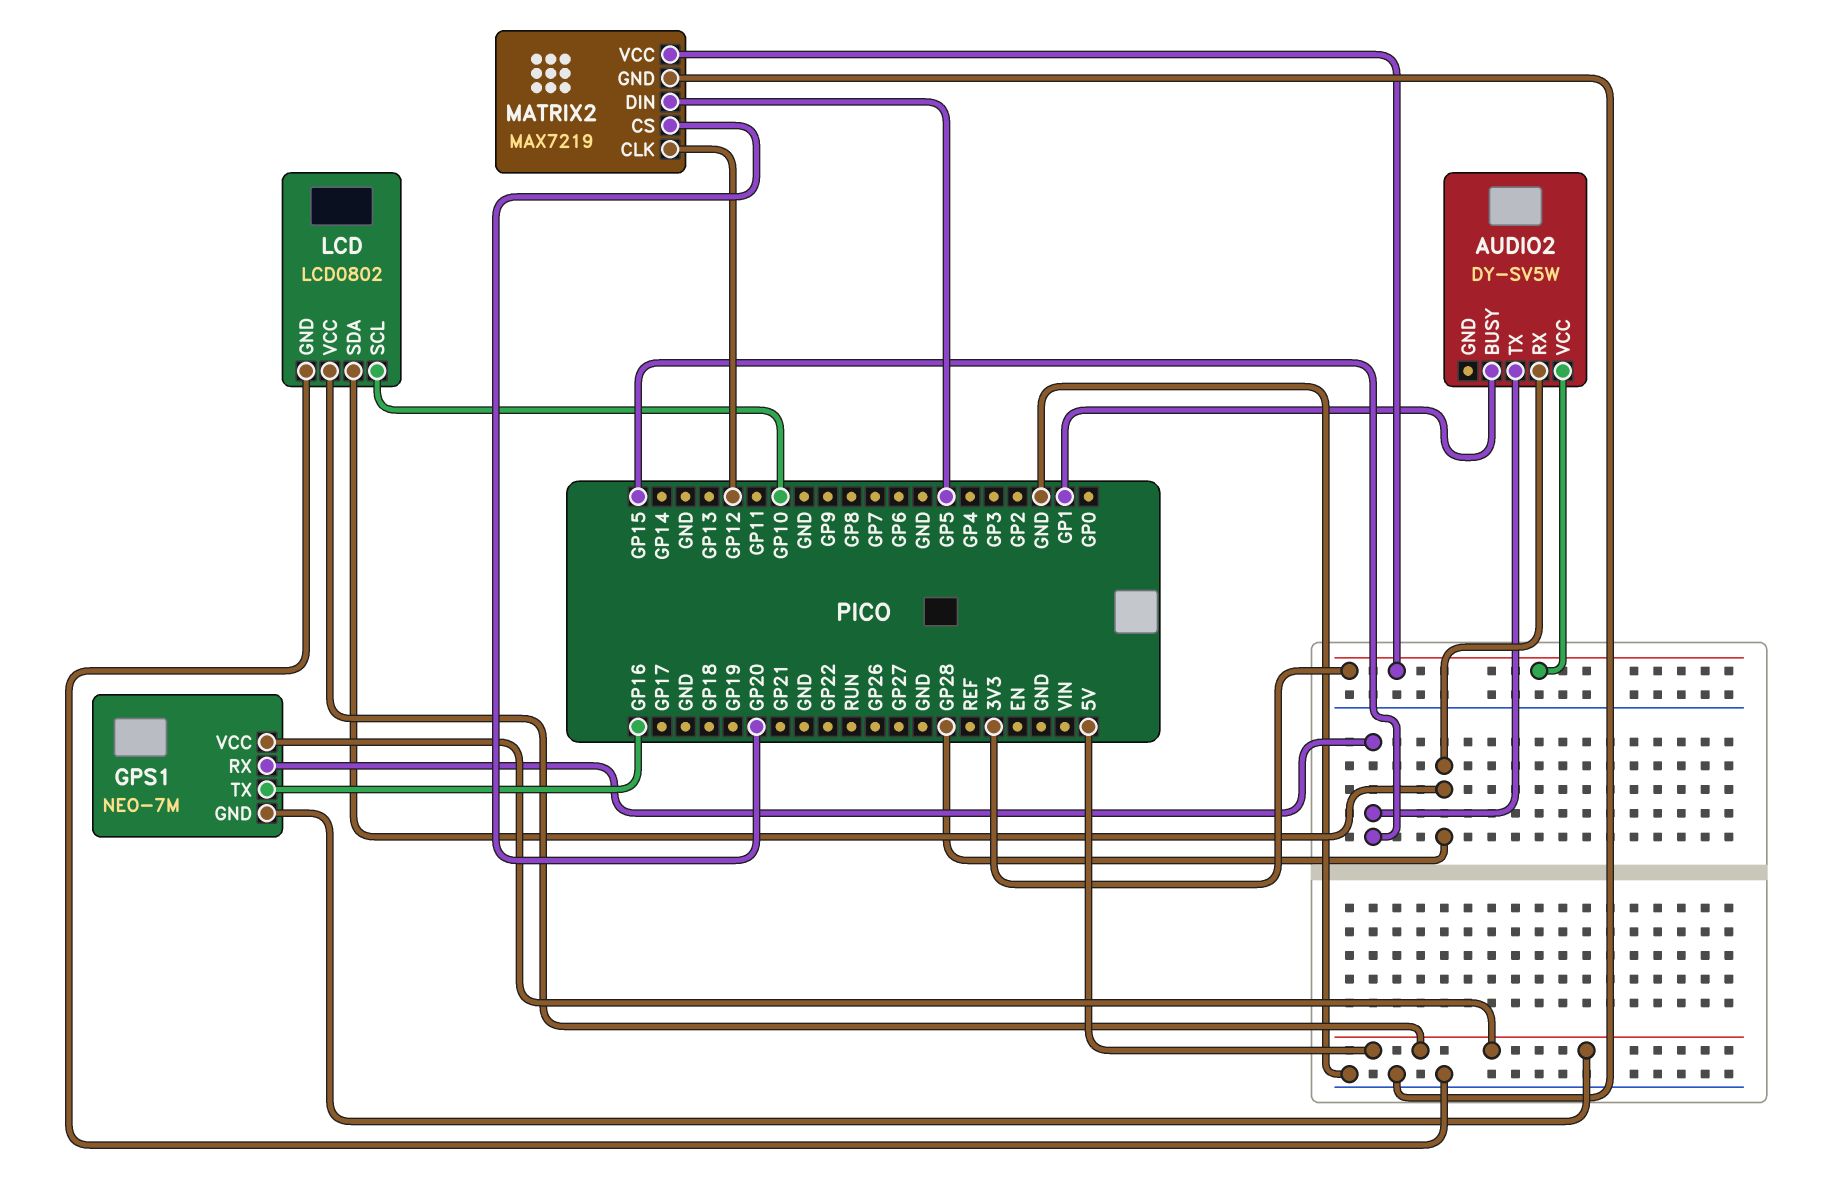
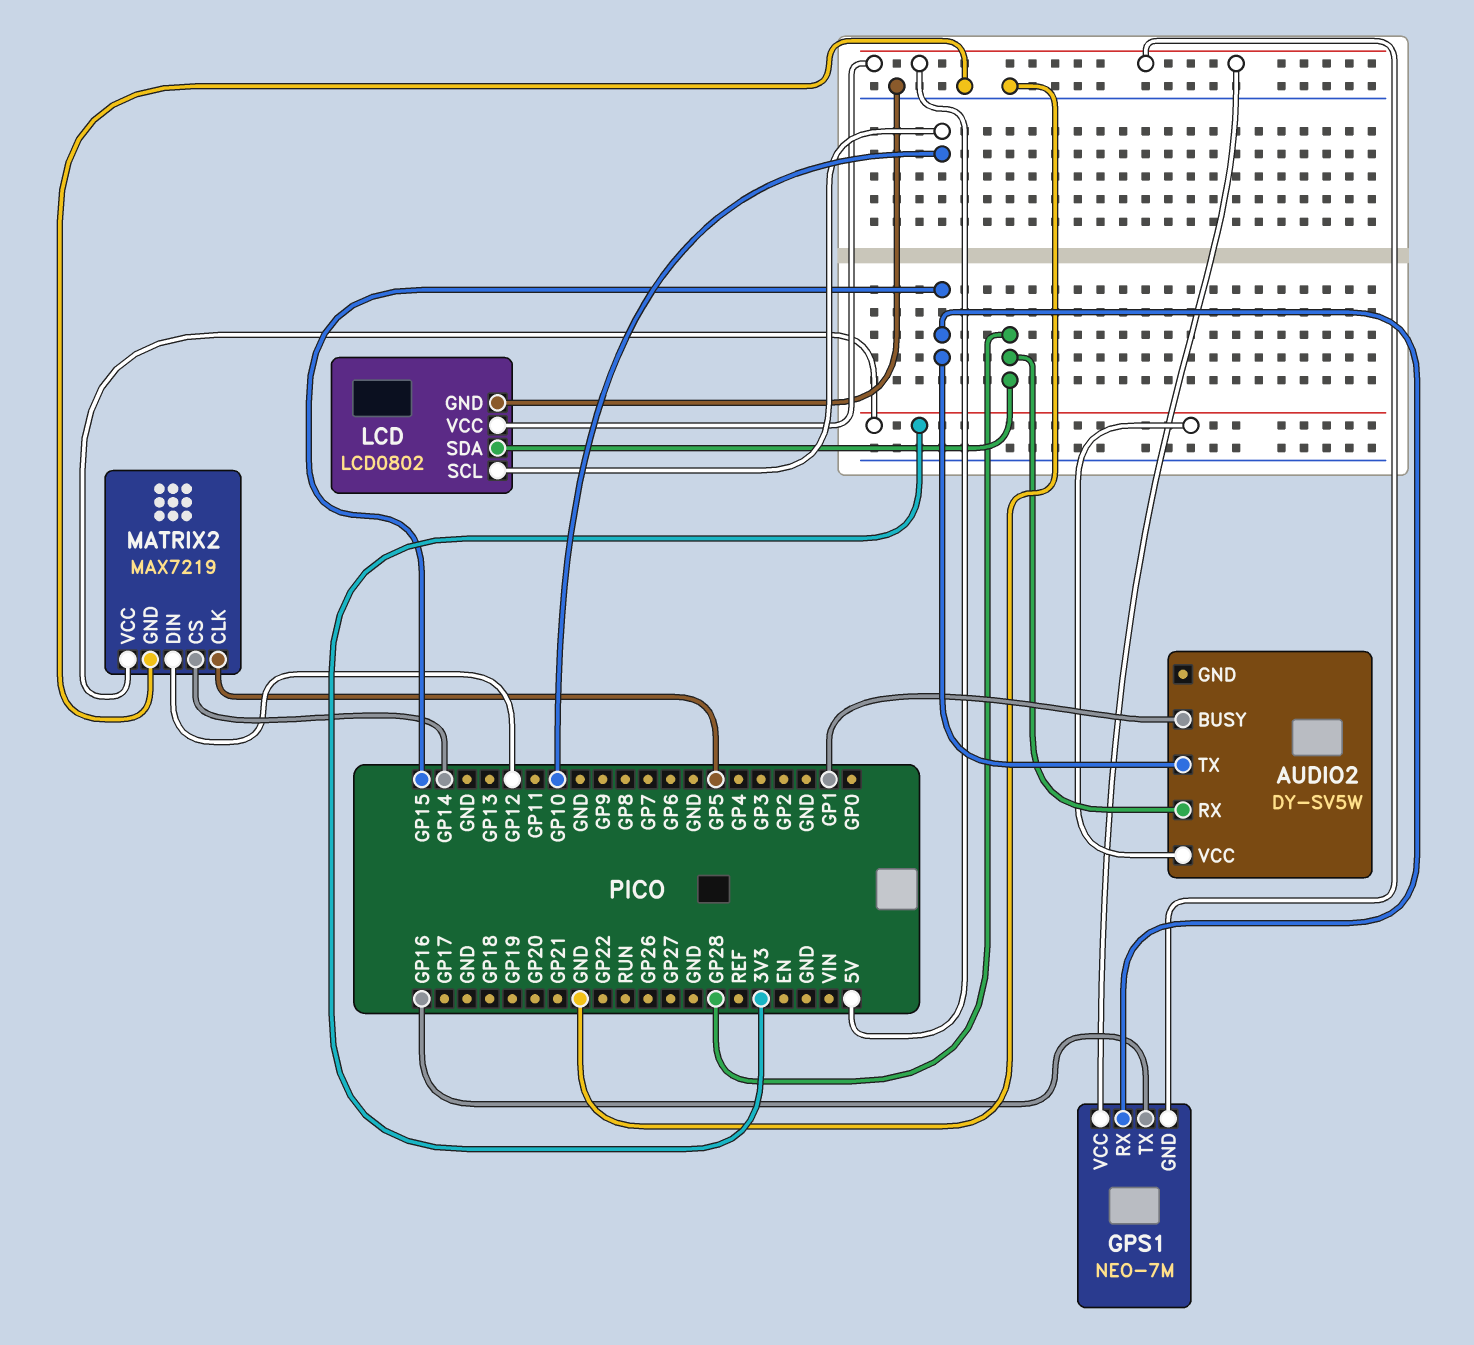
MATRIX2 pin CLK: GP12 -> GP5
MATRIX2 pin CS: GP20 -> GP14
MATRIX2 pin DIN: GP5 -> GP12

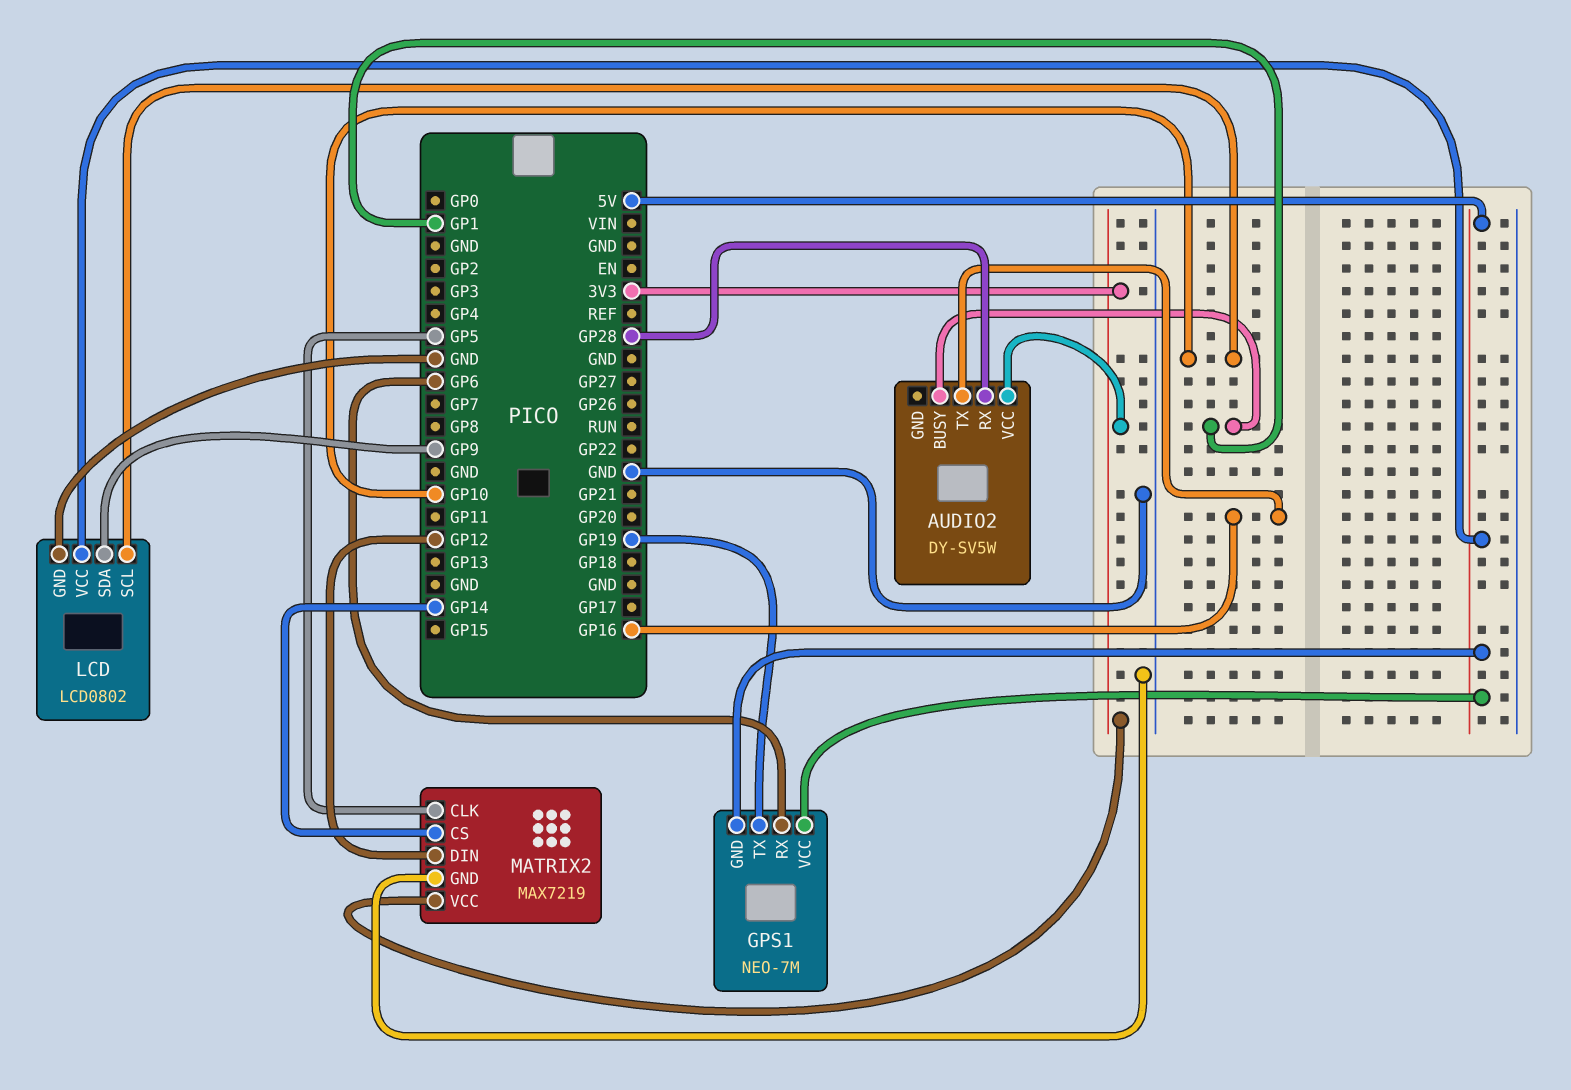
AUDIO2 pin TX: GP15 -> GP16
GPS1 pin RX: GP15 -> GP6
GPS1 pin TX: GP16 -> GP19
LCD pin SDA: GP28 -> GP9

